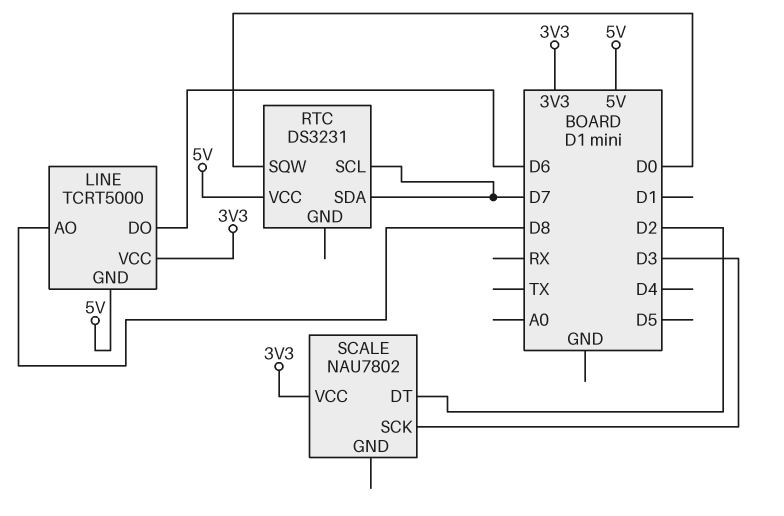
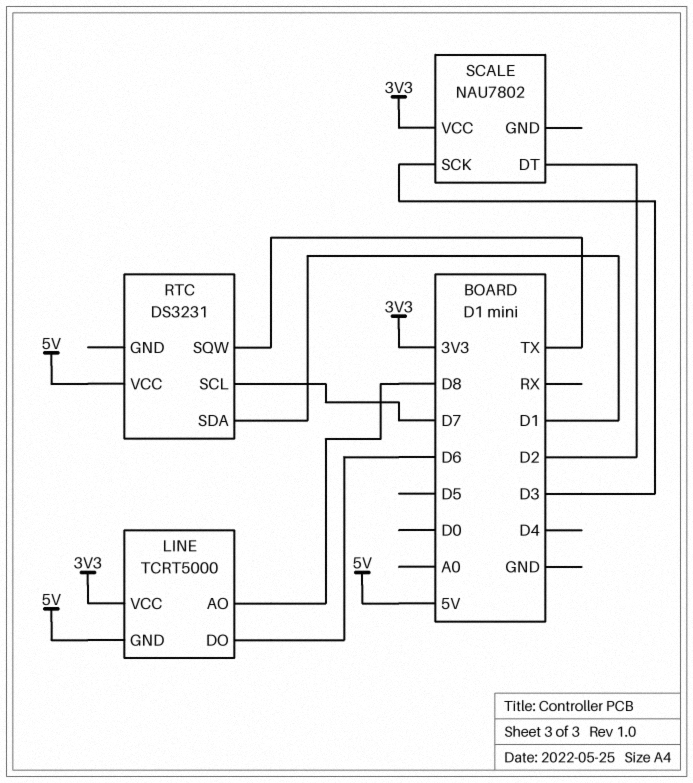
RTC pin SDA: D7 -> D1
RTC pin SQW: D0 -> TX

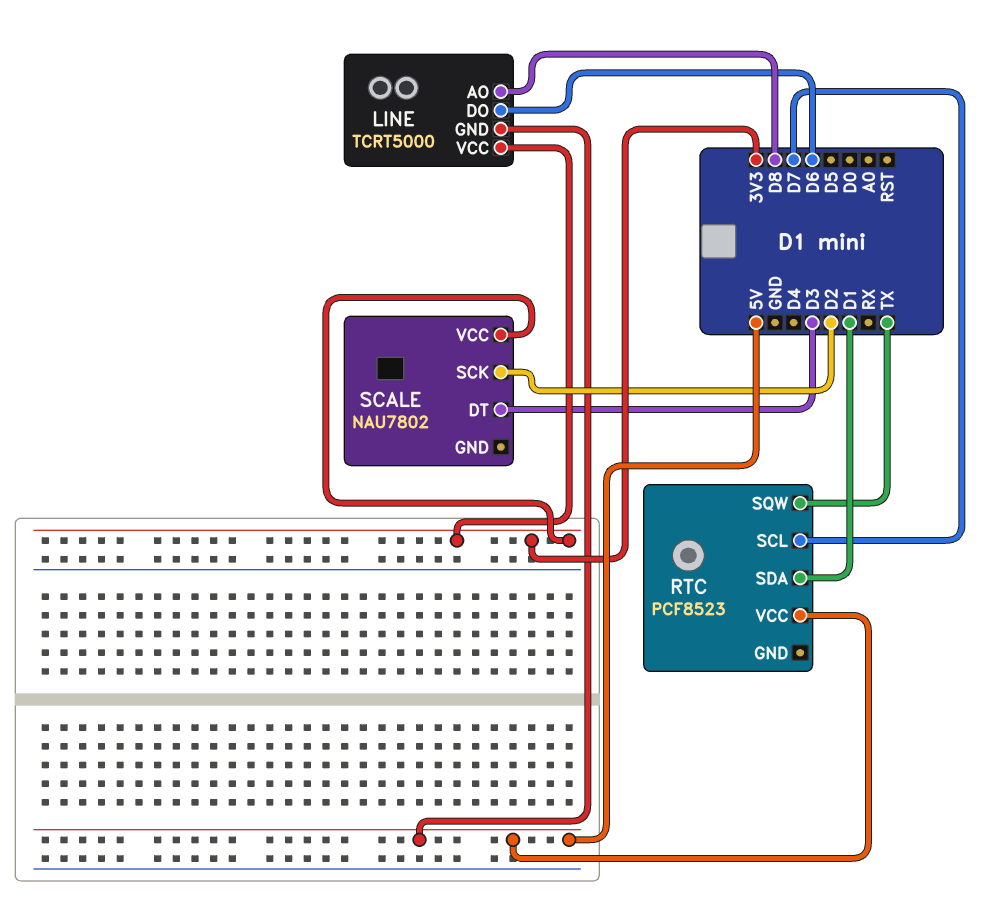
RTC: DS3231 -> PCF8523
SCALE pin DT: D2 -> D3
SCALE pin SCK: D3 -> D2

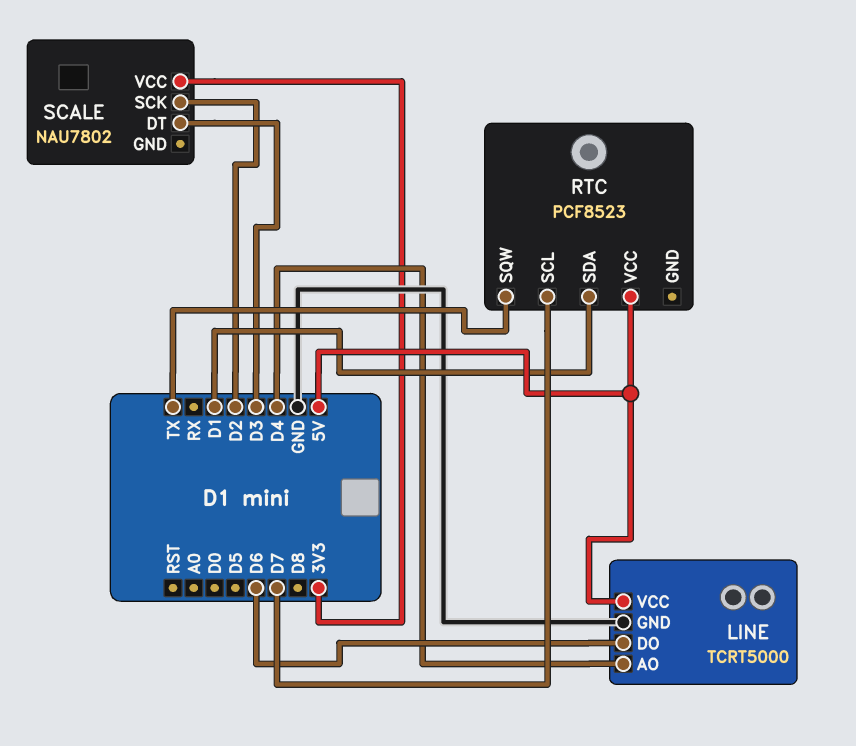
LINE pin AO: D8 -> D4
LINE pin GND: 5V -> GND
LINE pin VCC: 3V3 -> 5V

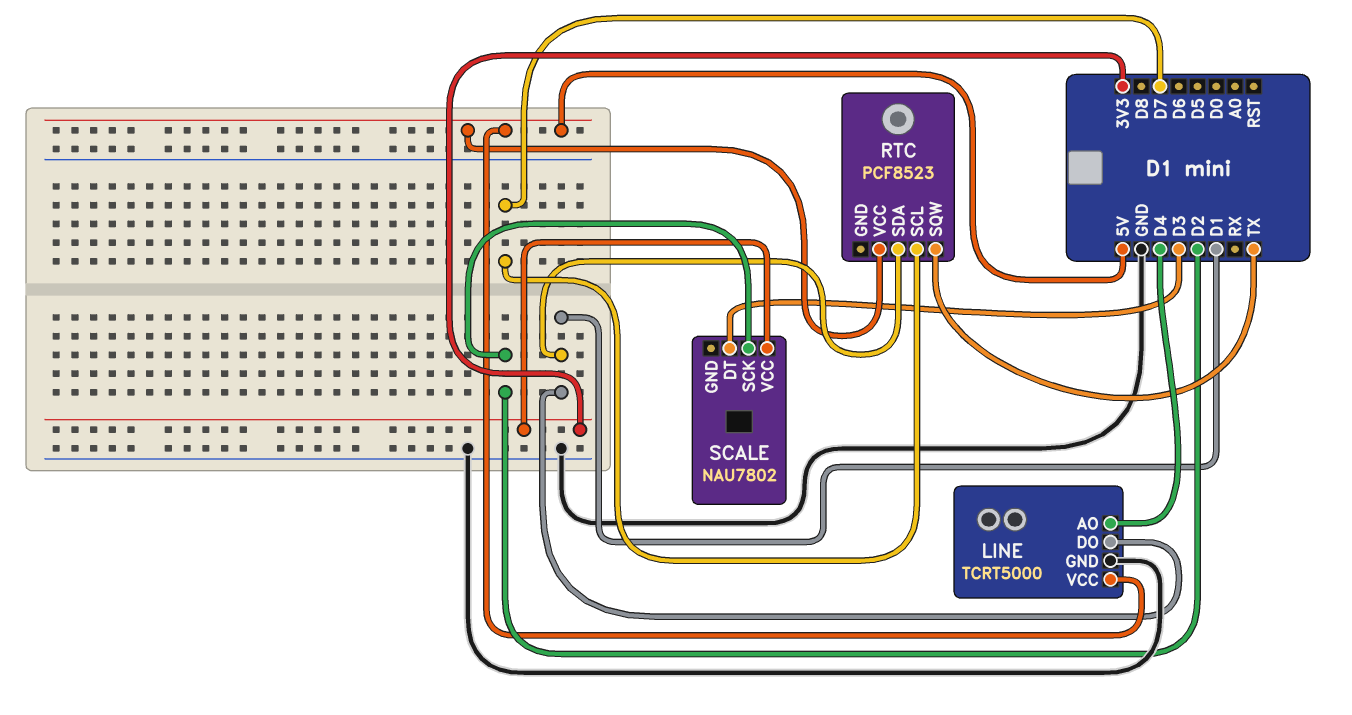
LINE pin DO: D6 -> D1

